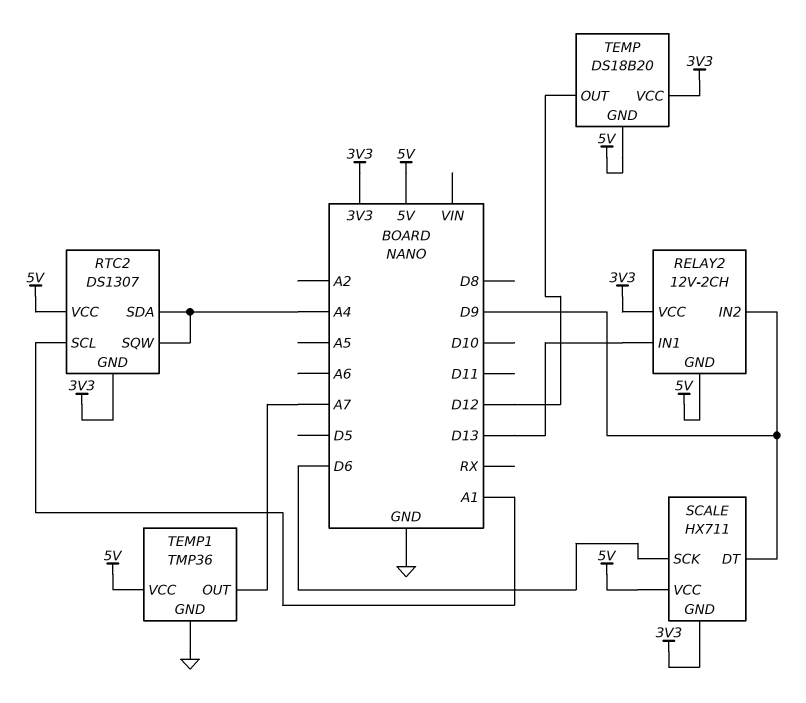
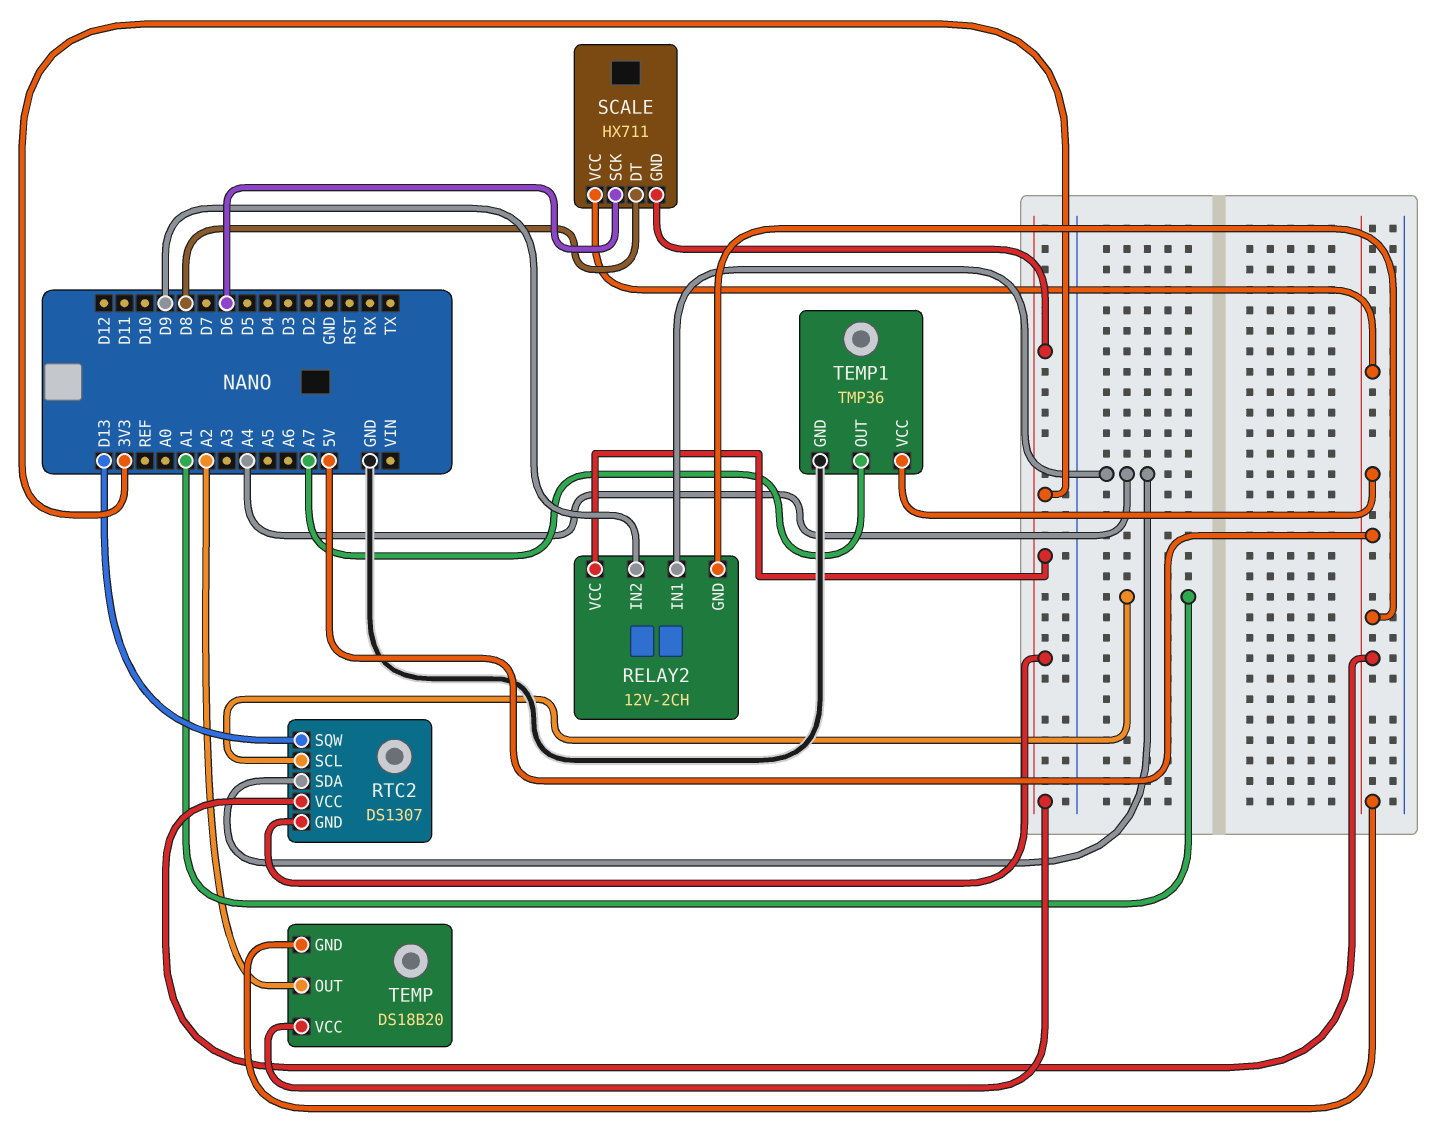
RELAY2 pin IN1: D13 -> A4
RTC2 pin SQW: A4 -> D13
SCALE pin DT: D9 -> D8
TEMP pin OUT: D12 -> A2

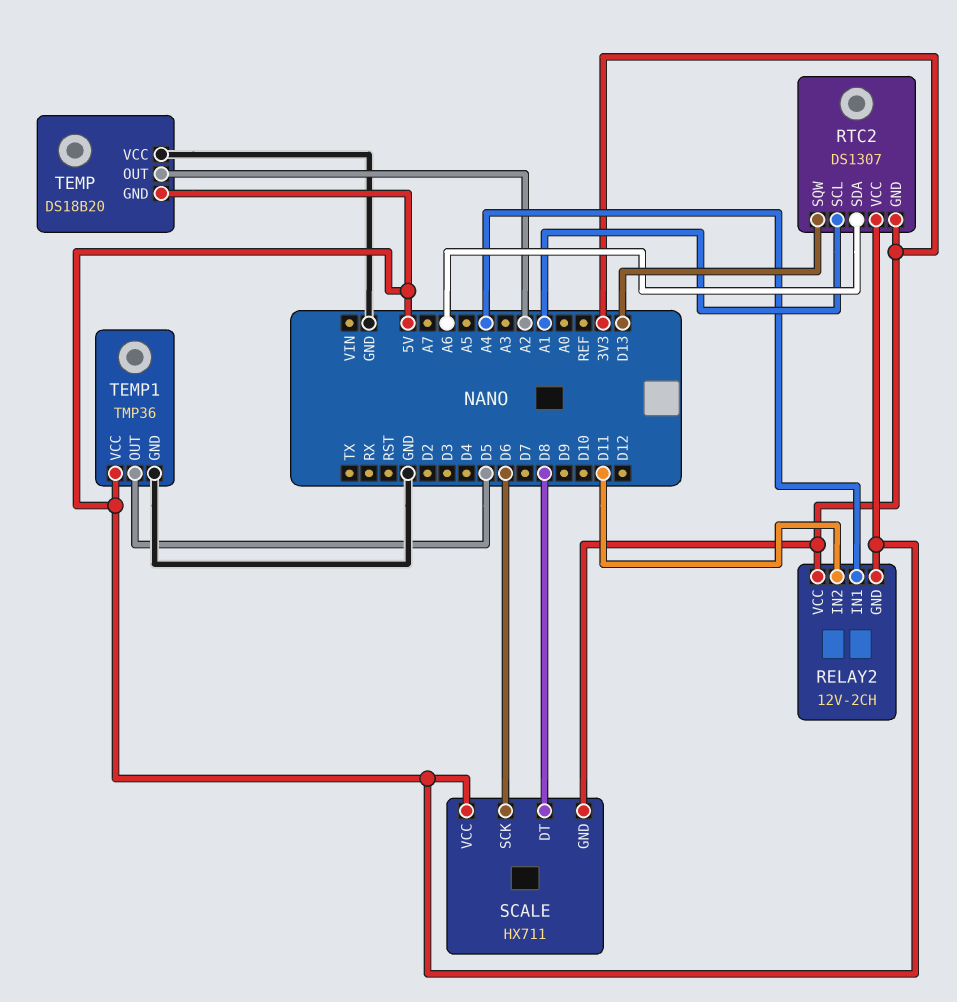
RELAY2 pin IN2: D9 -> D11
RTC2 pin SDA: A4 -> A6
TEMP pin VCC: 3V3 -> GND
TEMP1 pin OUT: A7 -> D5

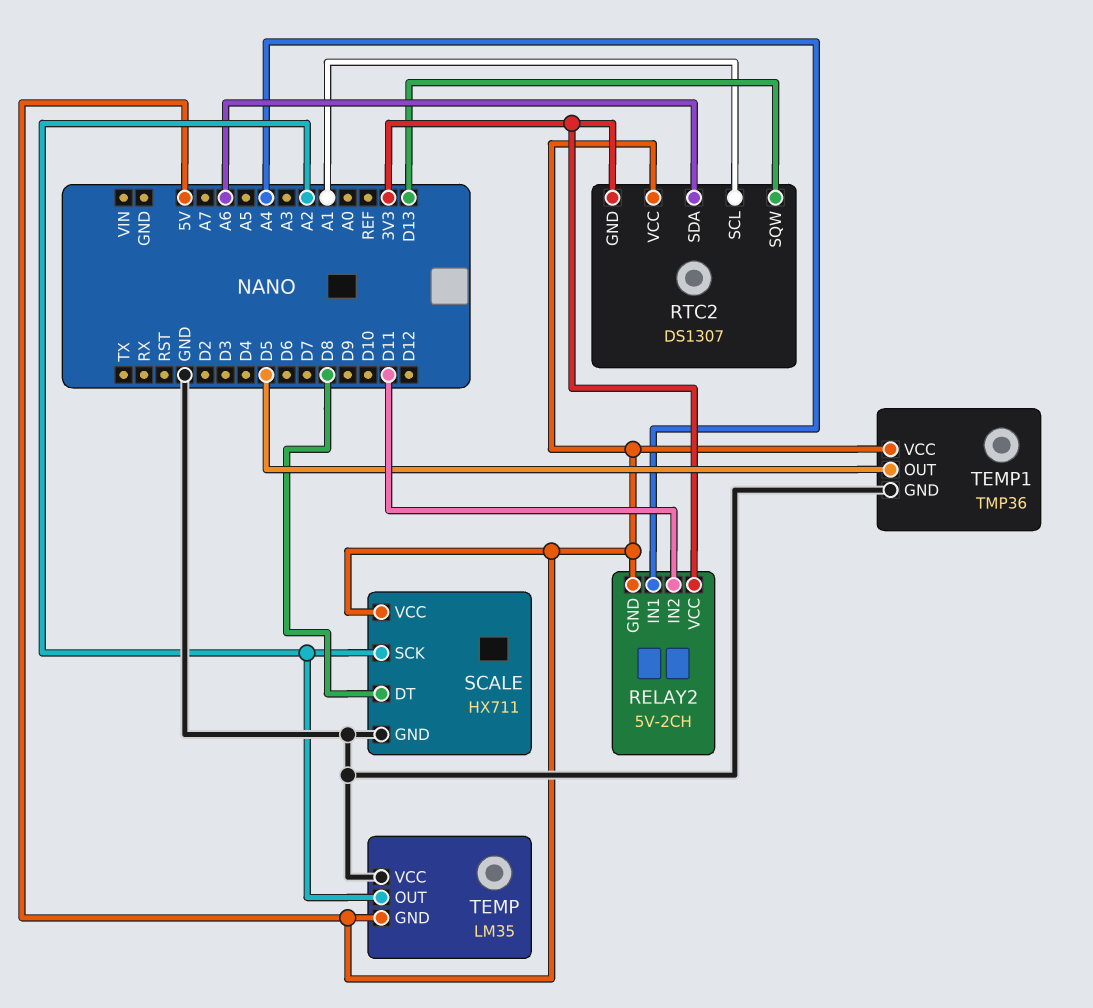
RELAY2: 12V-2CH -> 5V-2CH
SCALE pin GND: 3V3 -> GND
SCALE pin SCK: D6 -> A2
TEMP: DS18B20 -> LM35

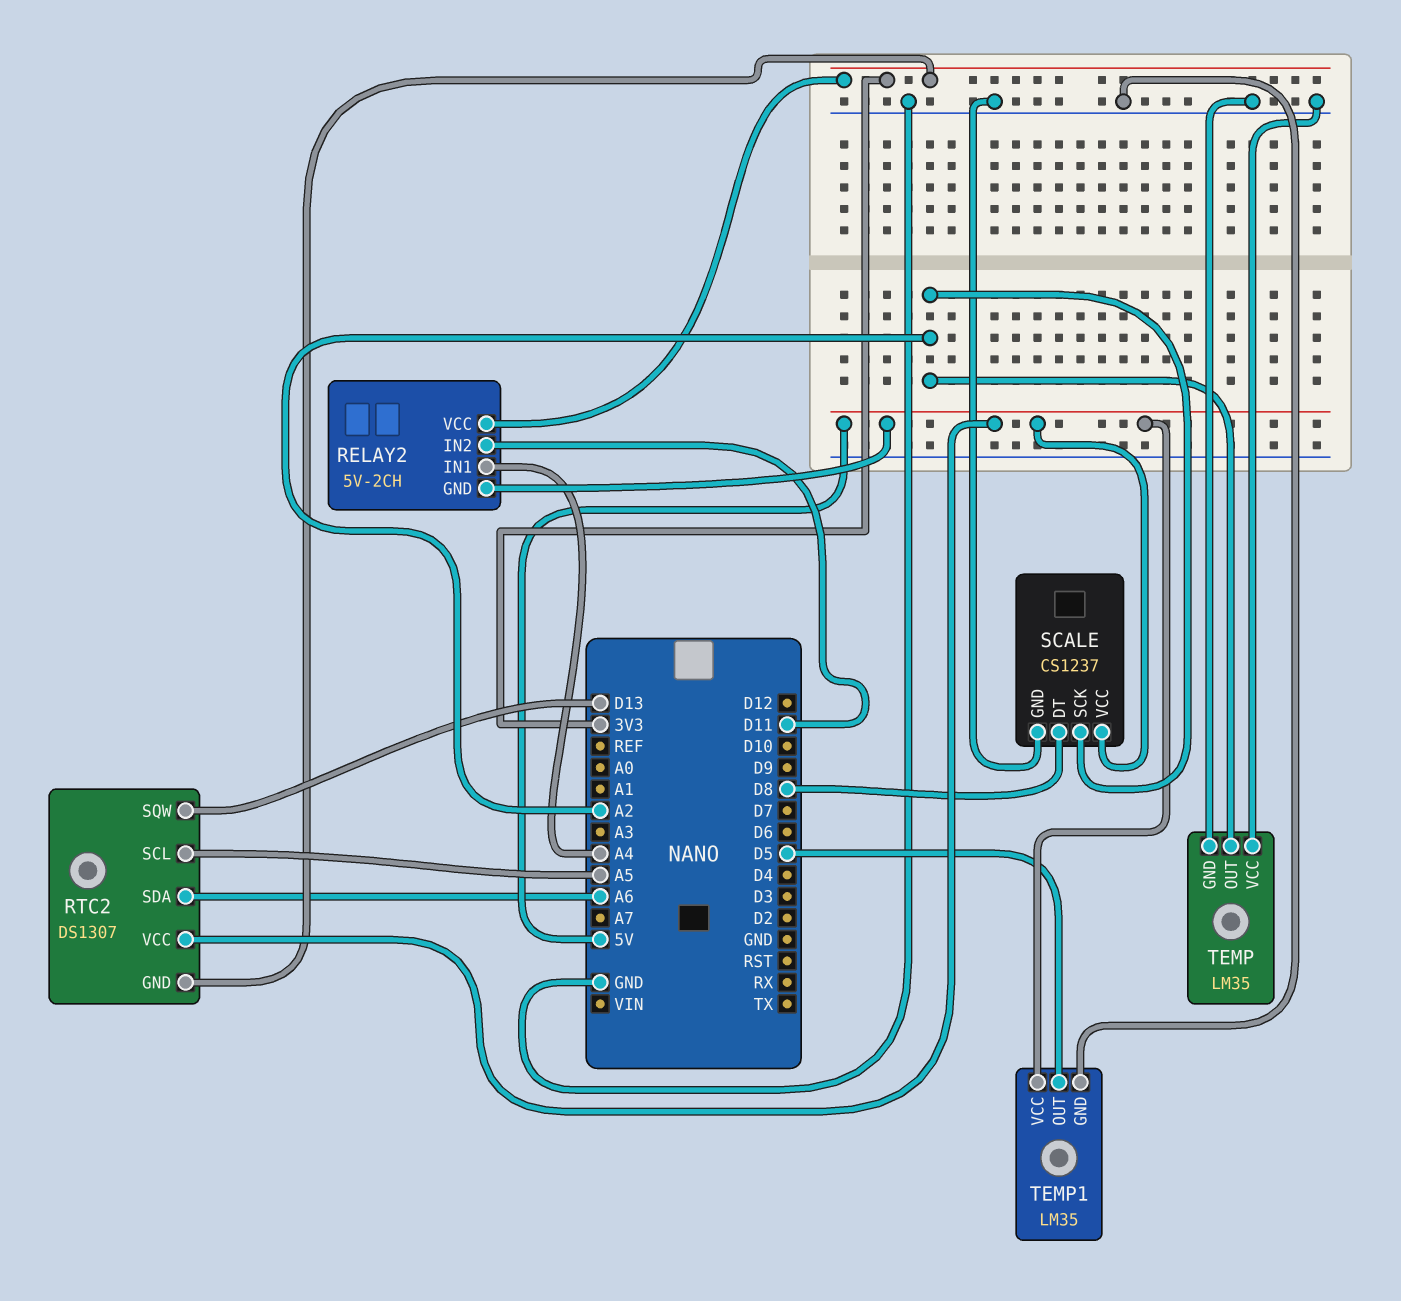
RTC2 pin SCL: A1 -> A5
SCALE: HX711 -> CS1237
TEMP pin GND: 5V -> GND
TEMP1: TMP36 -> LM35

